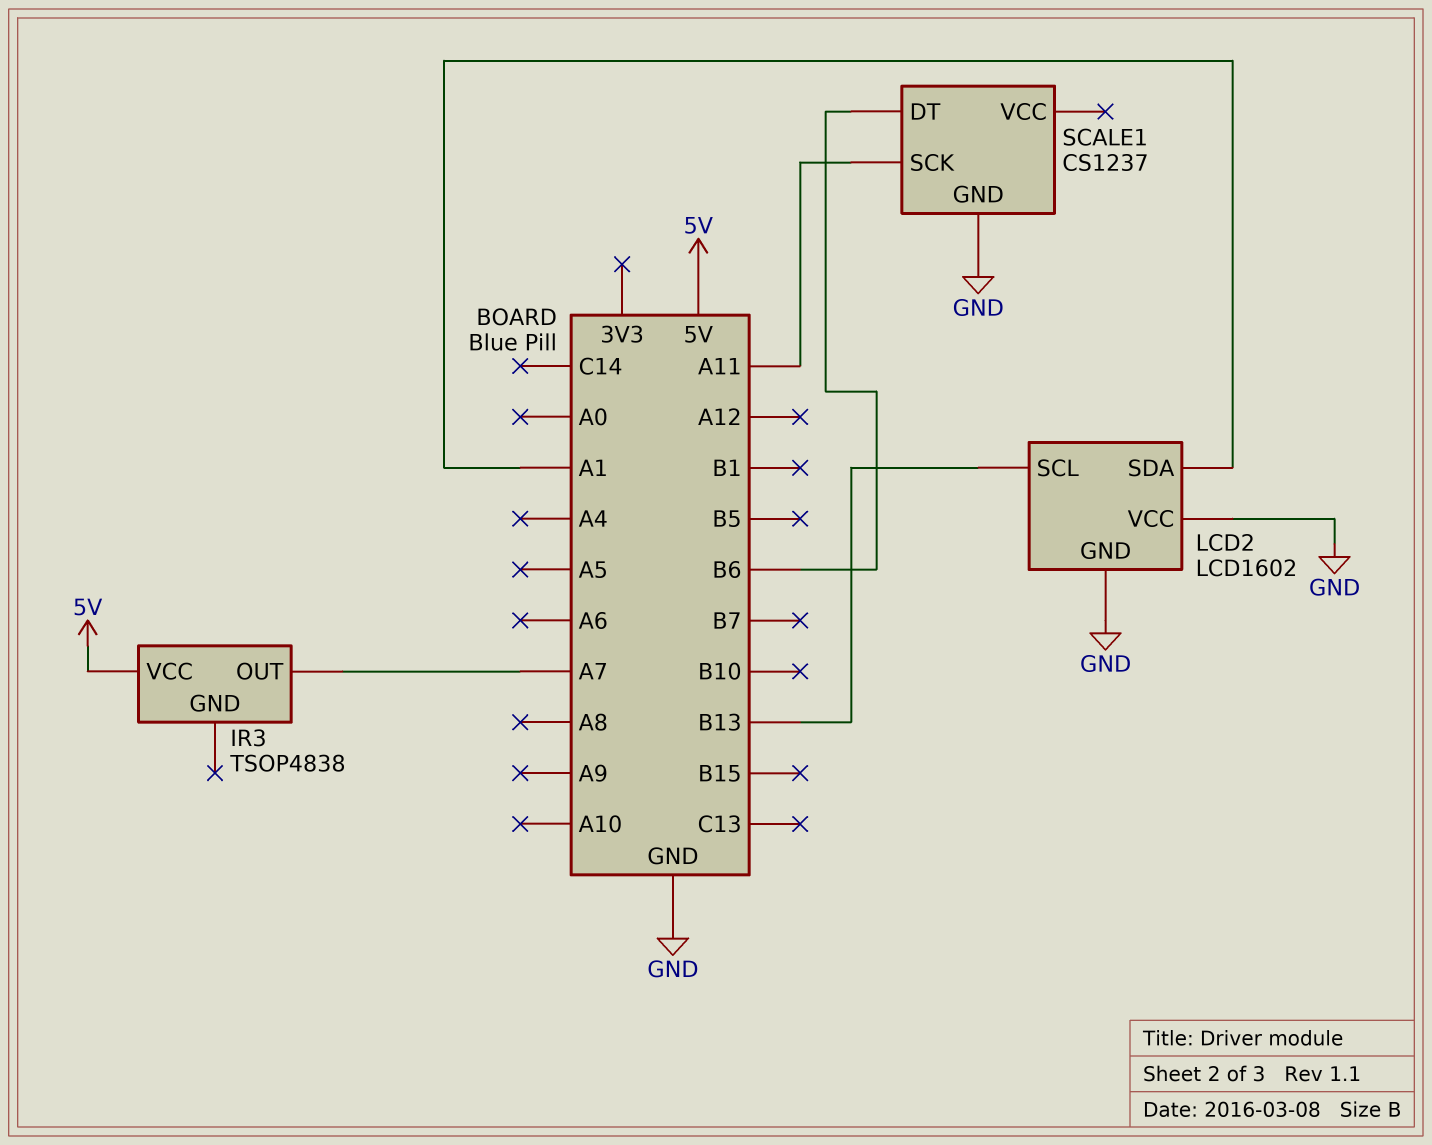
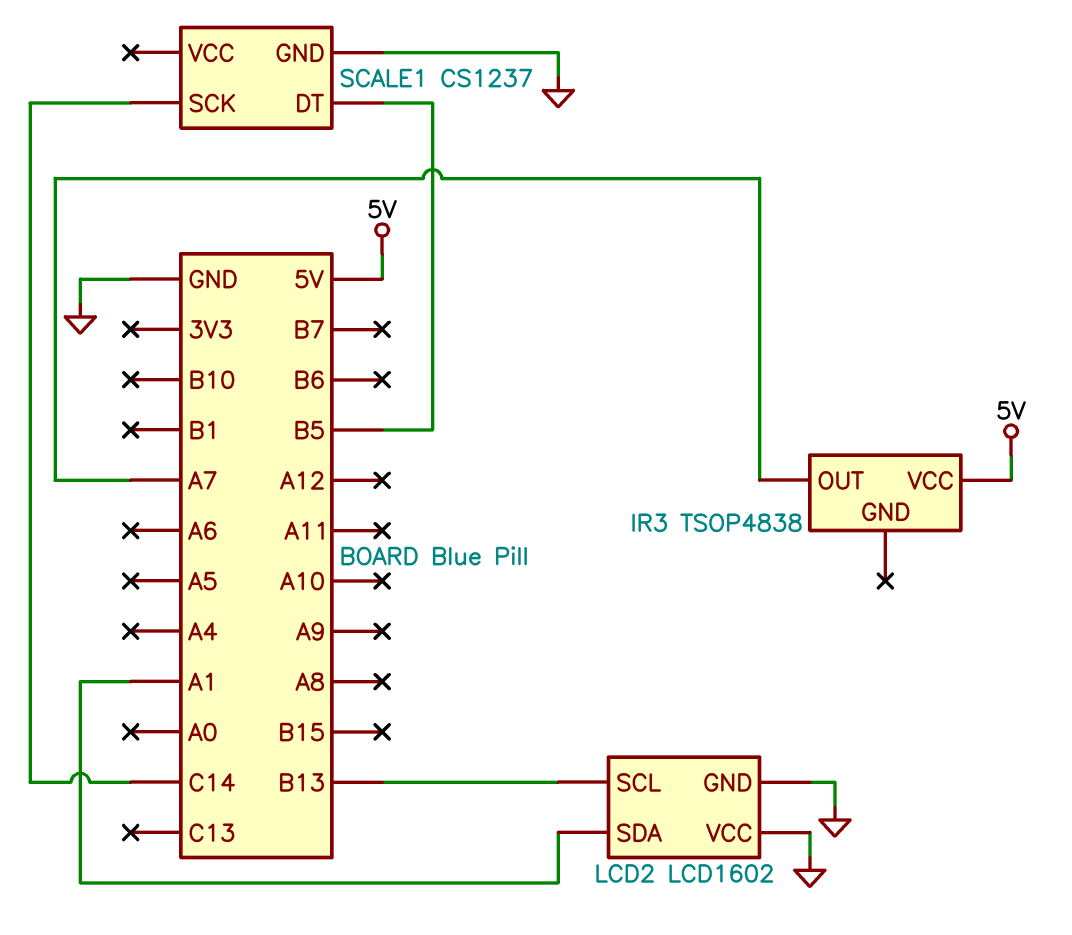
SCALE1 pin DT: B6 -> B5
SCALE1 pin SCK: A11 -> C14

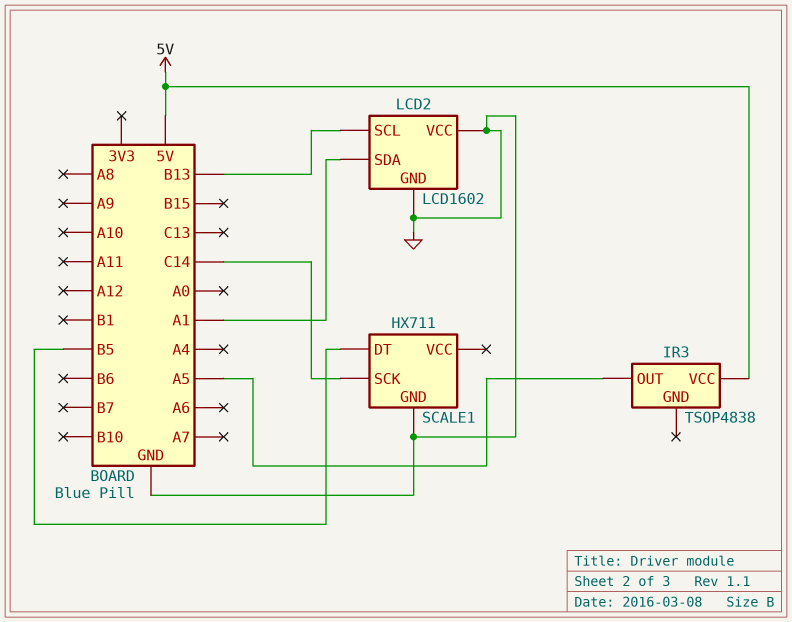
IR3 pin OUT: A7 -> A5
SCALE1: CS1237 -> HX711

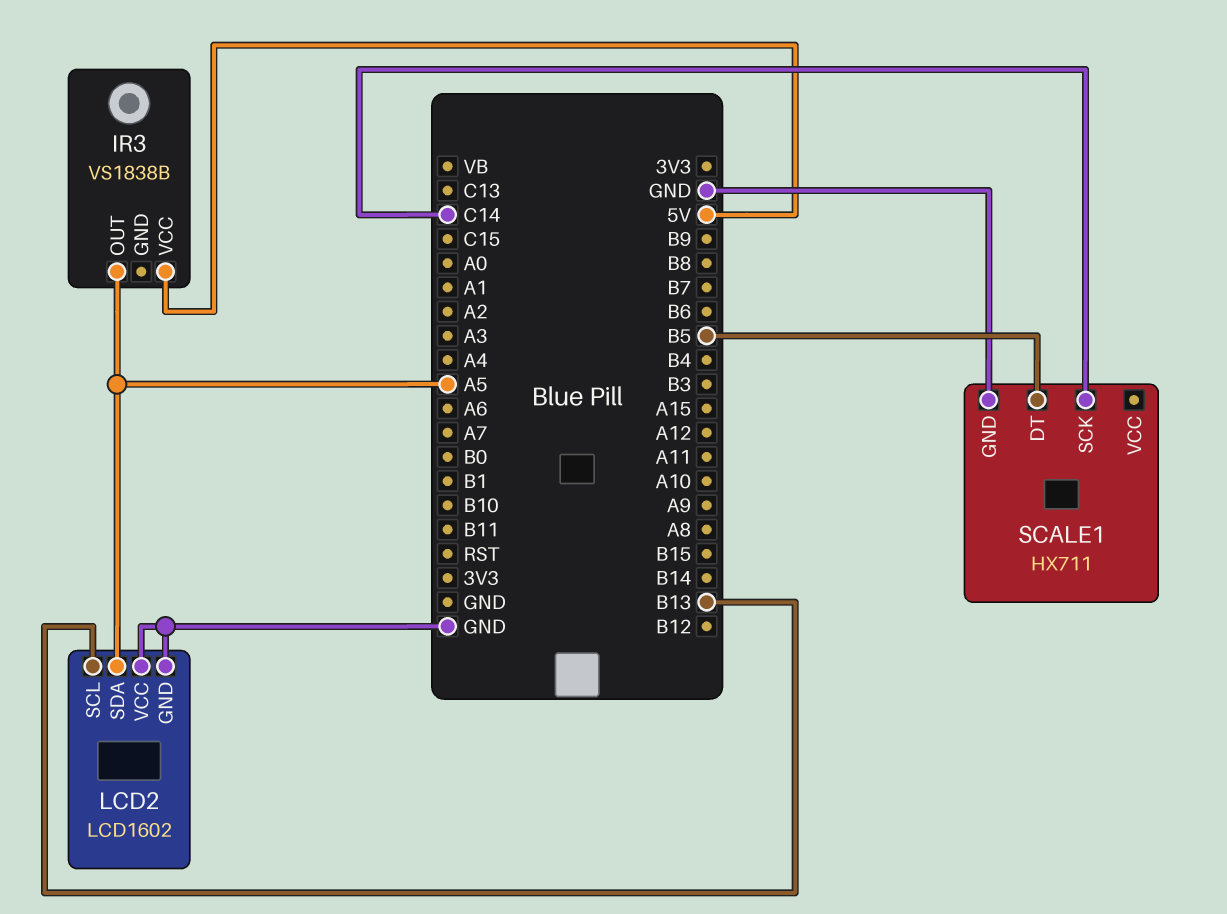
IR3: TSOP4838 -> VS1838B
LCD2 pin SDA: A1 -> A5

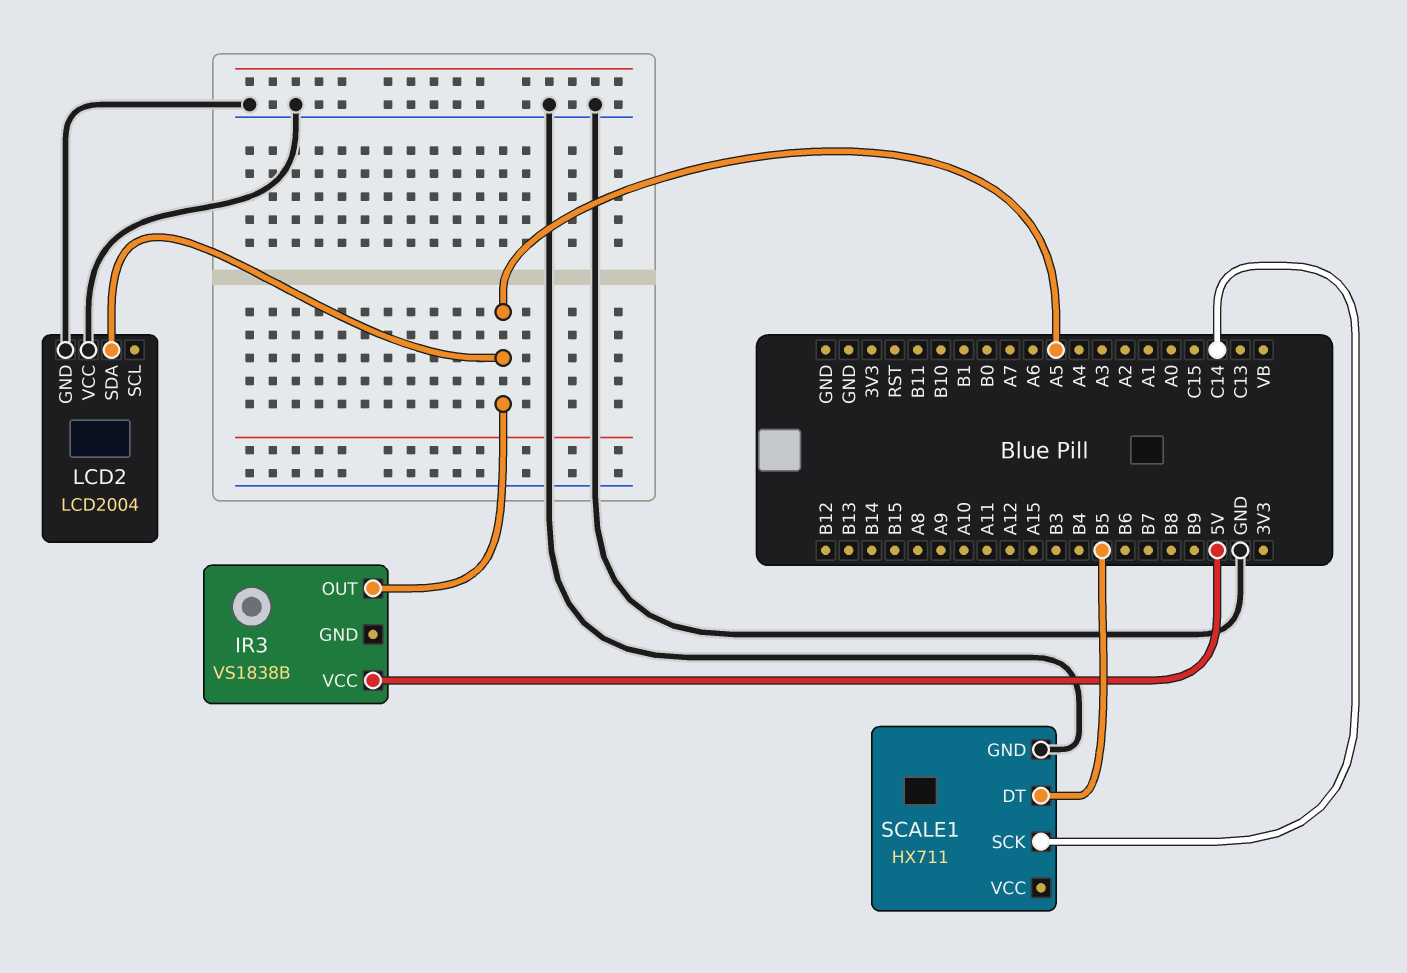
LCD2: LCD1602 -> LCD2004
LCD2 pin SCL: B13 -> none

